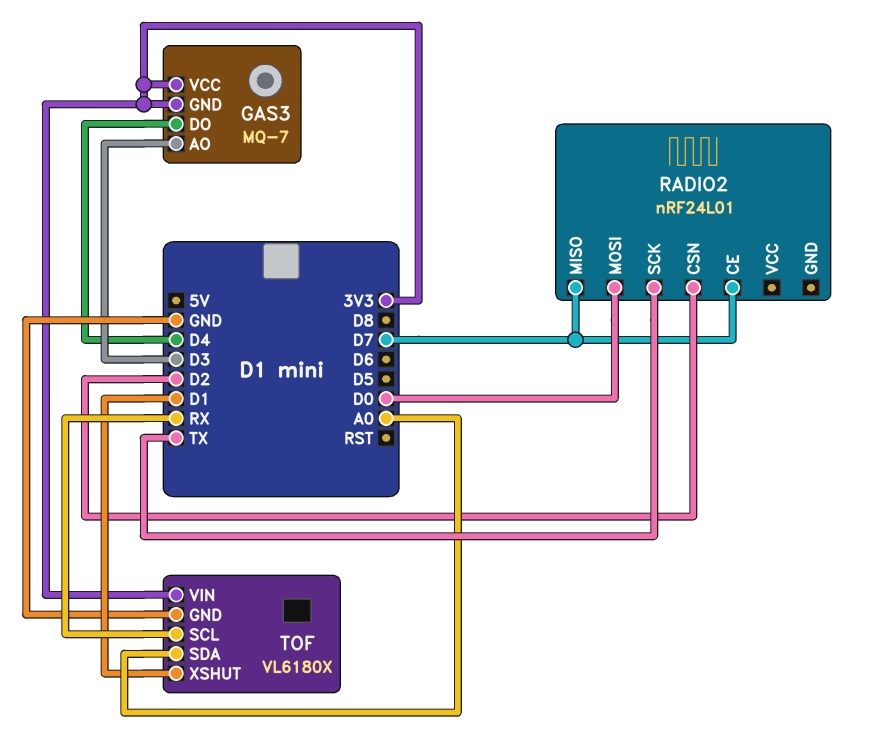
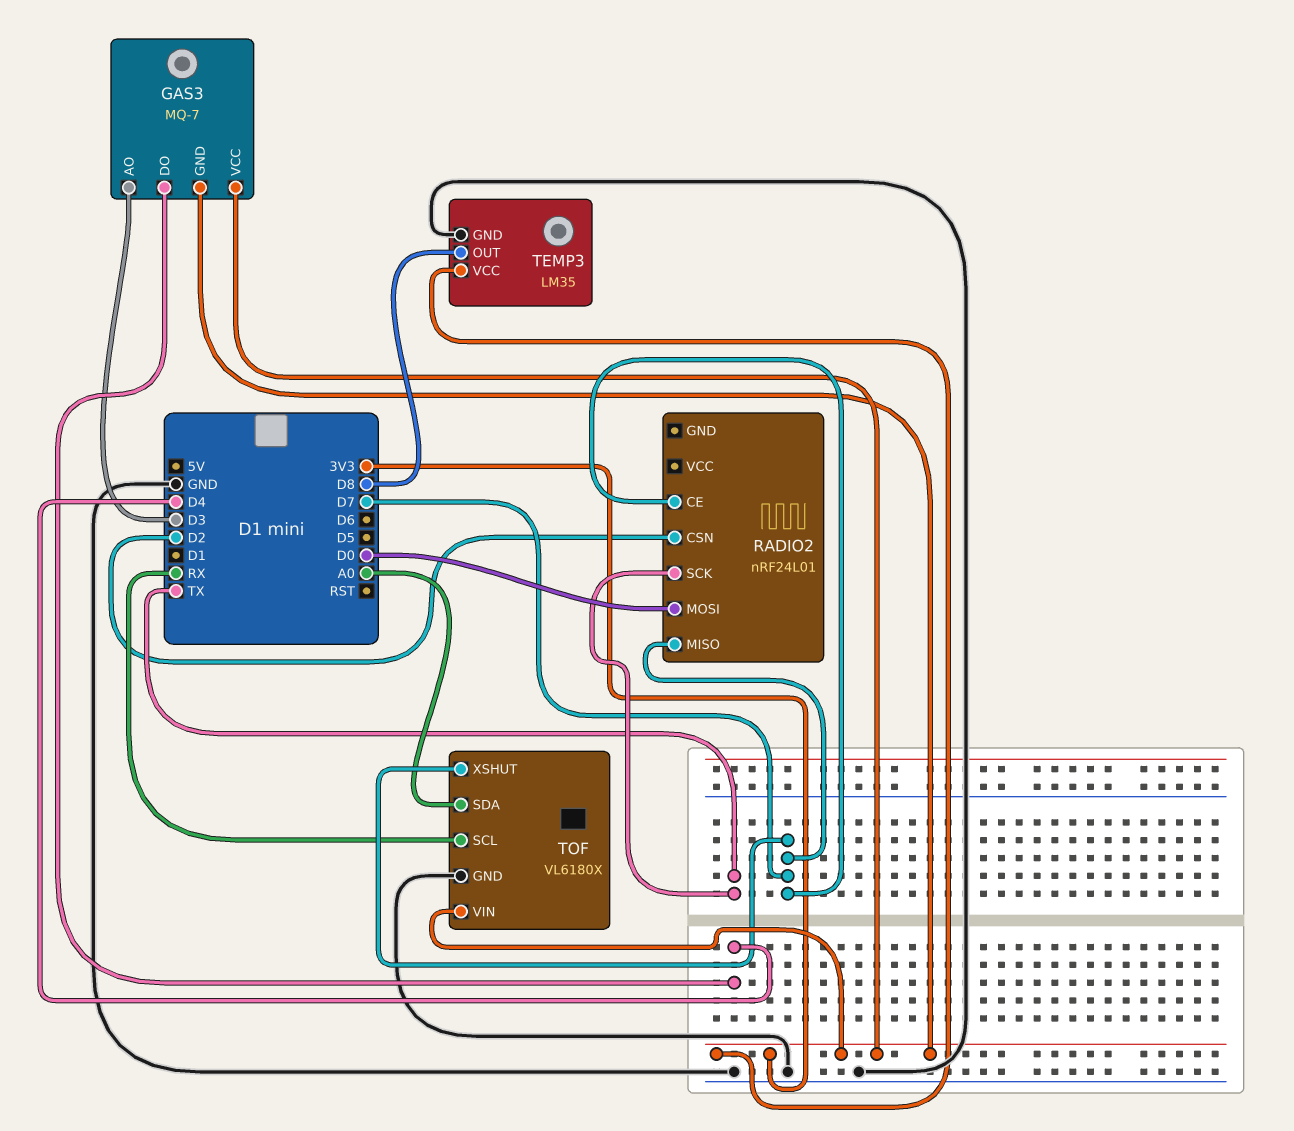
TEMP3: none -> LM35
TEMP3 pin GND: none -> GND
TEMP3 pin OUT: none -> D8
TEMP3 pin VCC: none -> 3V3
TOF pin XSHUT: D1 -> D7

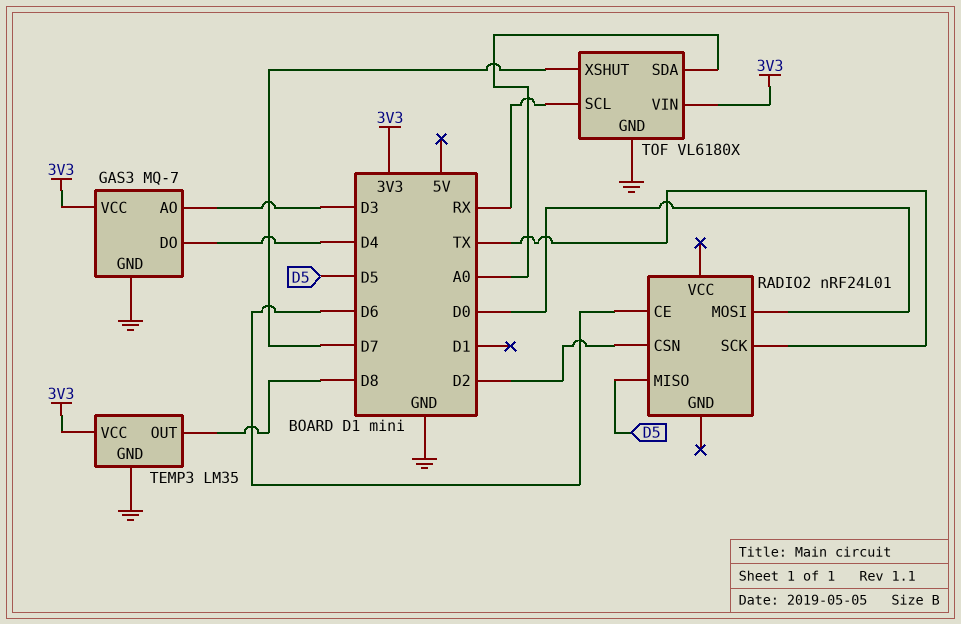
GAS3 pin GND: 3V3 -> GND
RADIO2 pin CE: D7 -> D6
RADIO2 pin MISO: D7 -> D5

